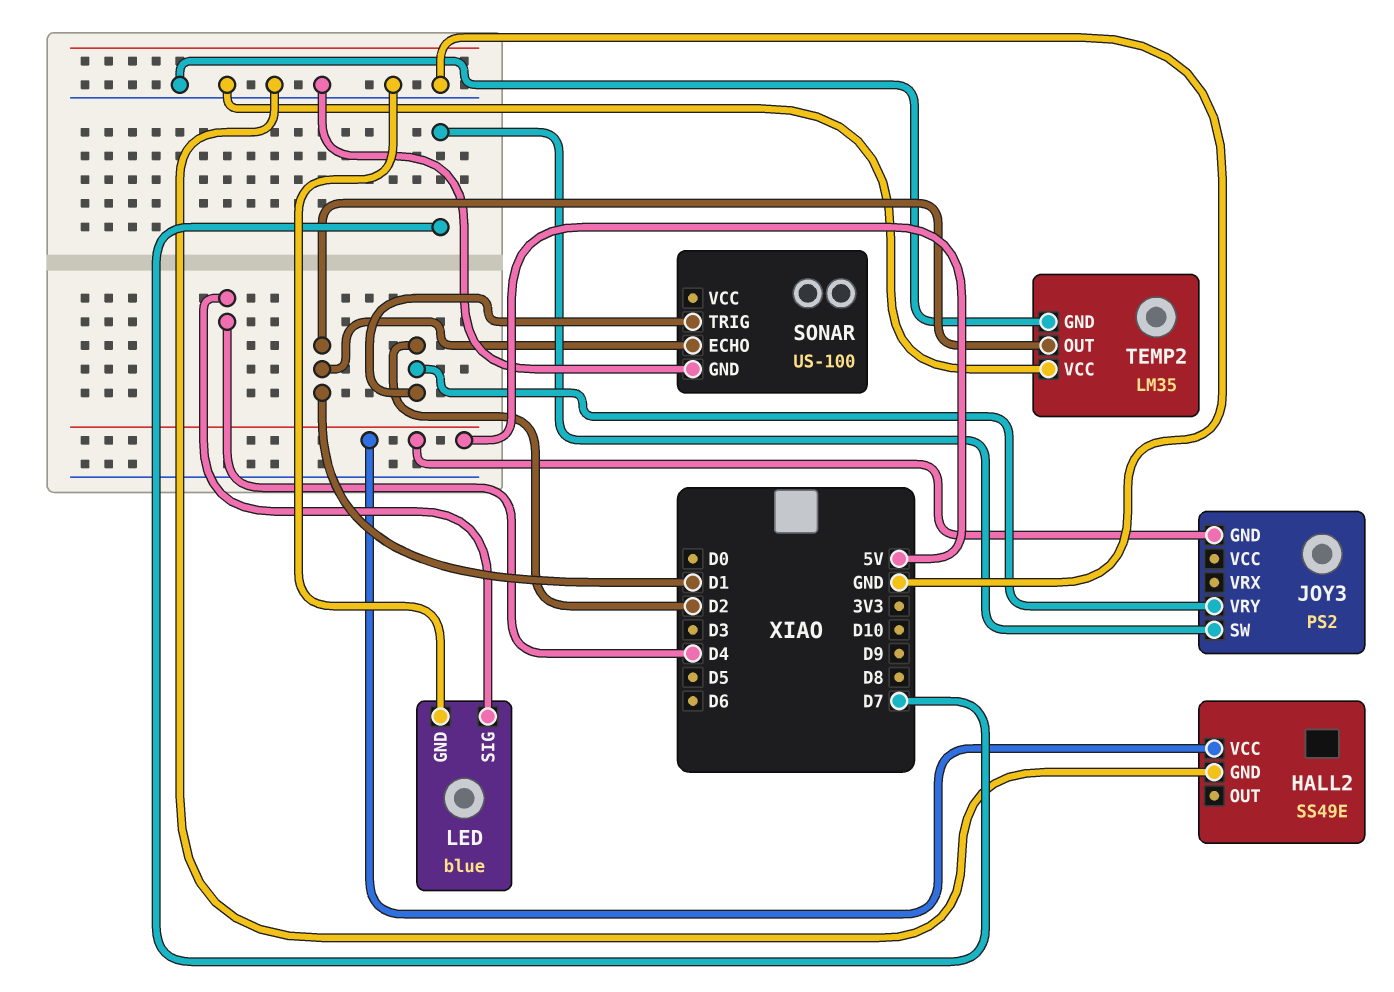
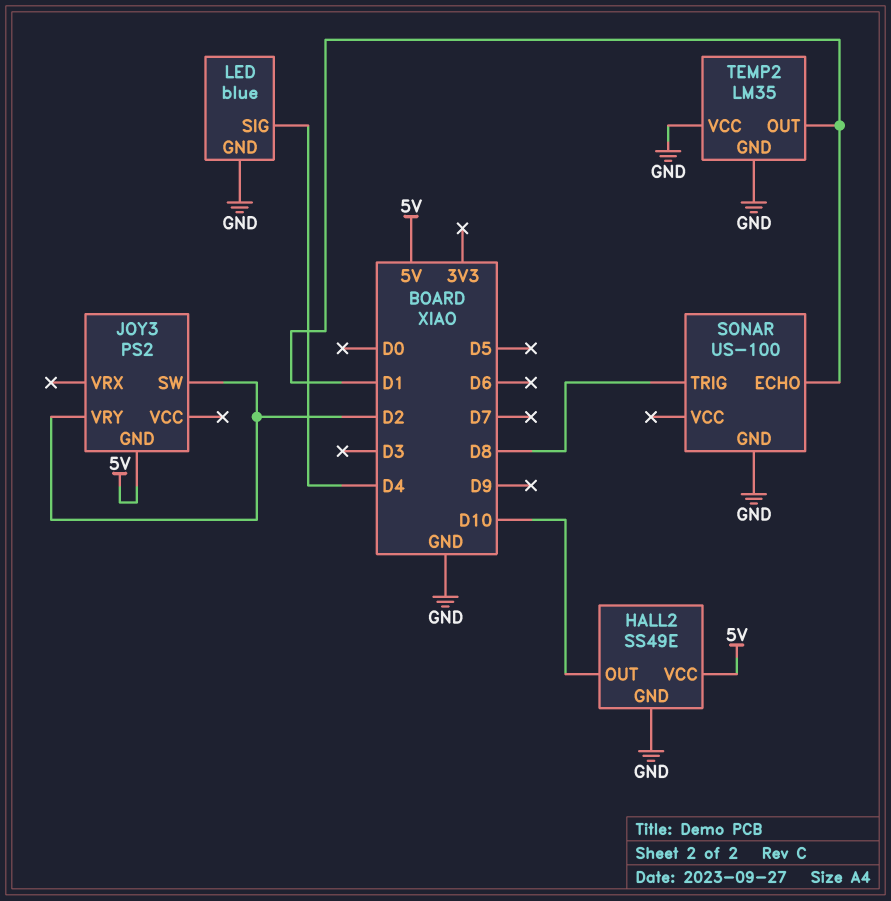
HALL2 pin OUT: none -> D10
JOY3 pin SW: D7 -> D2
SONAR pin TRIG: D2 -> D8

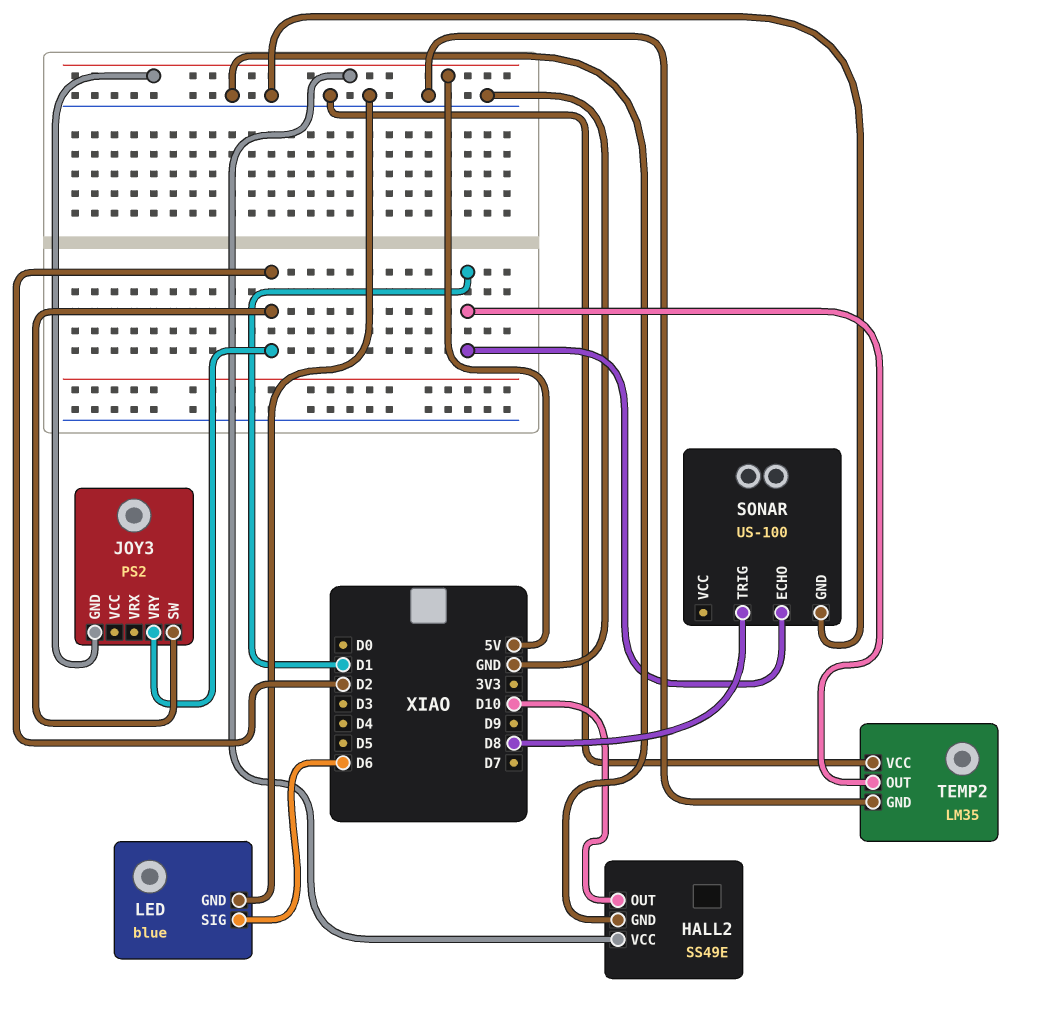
LED pin SIG: D4 -> D6

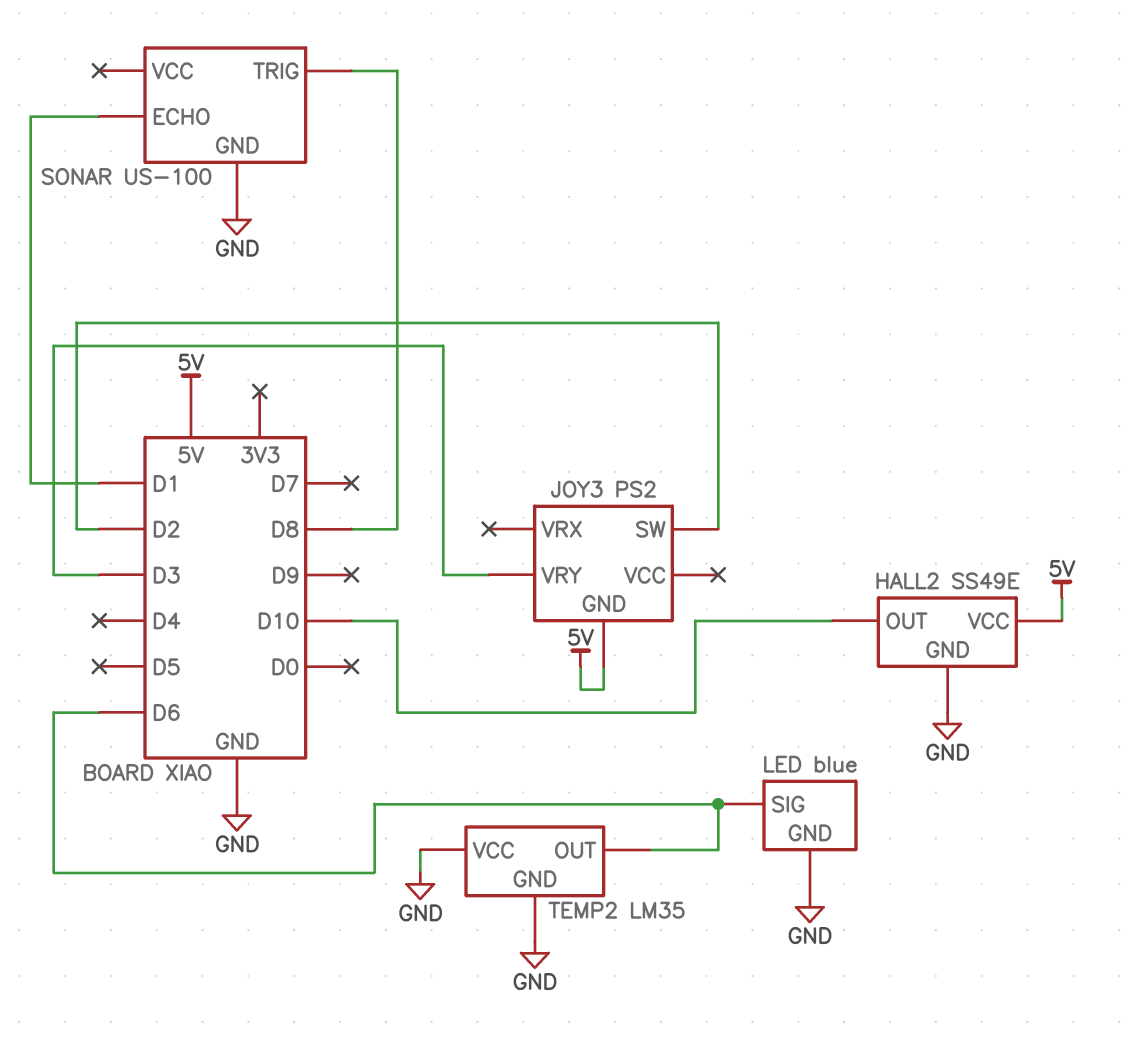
JOY3 pin VRY: D2 -> D3
TEMP2 pin OUT: D1 -> D6

